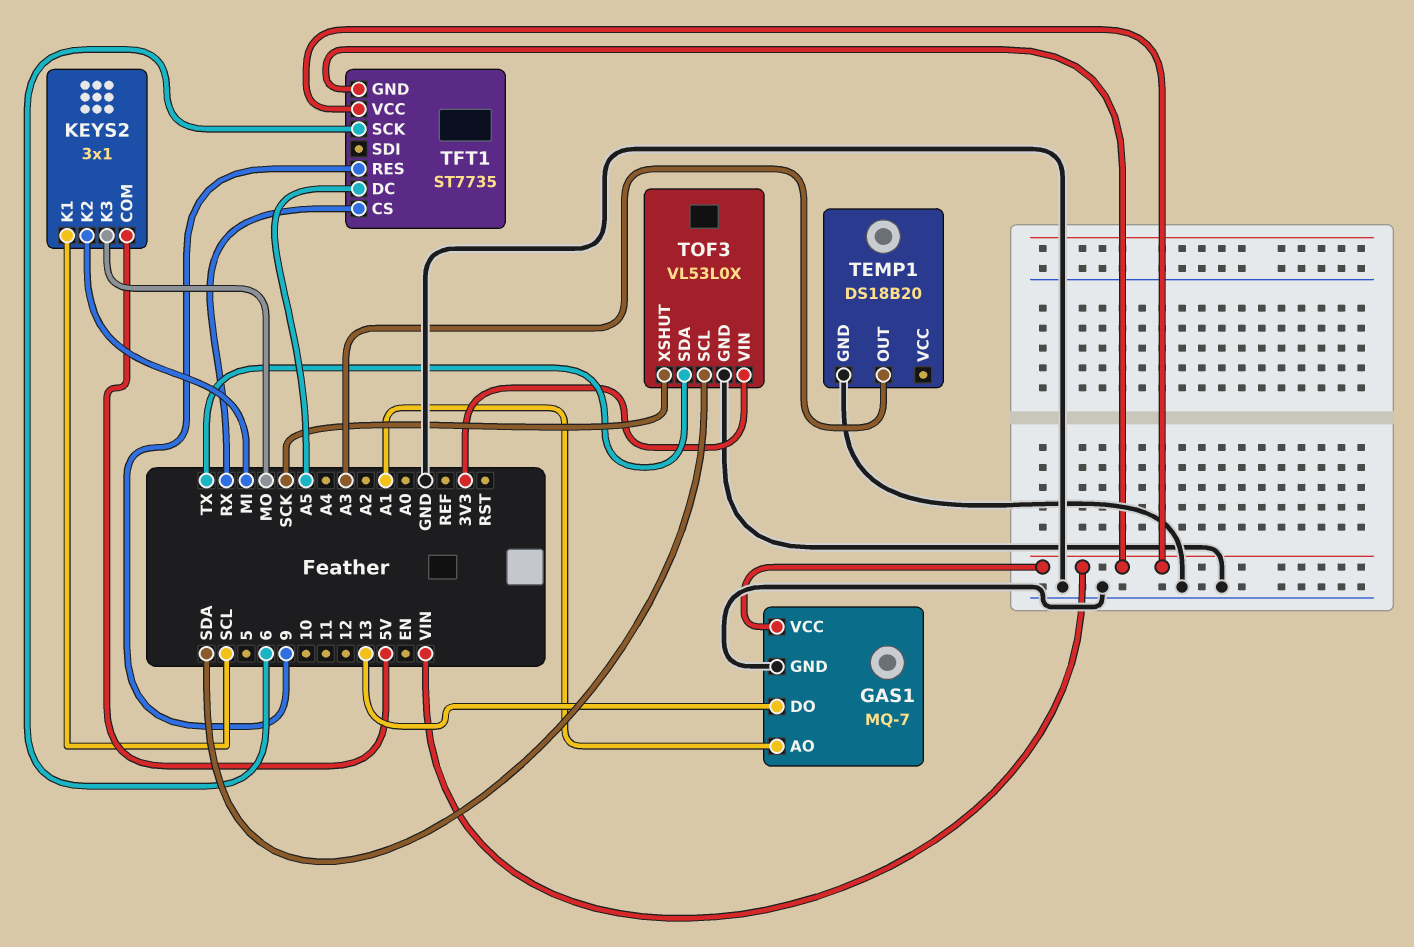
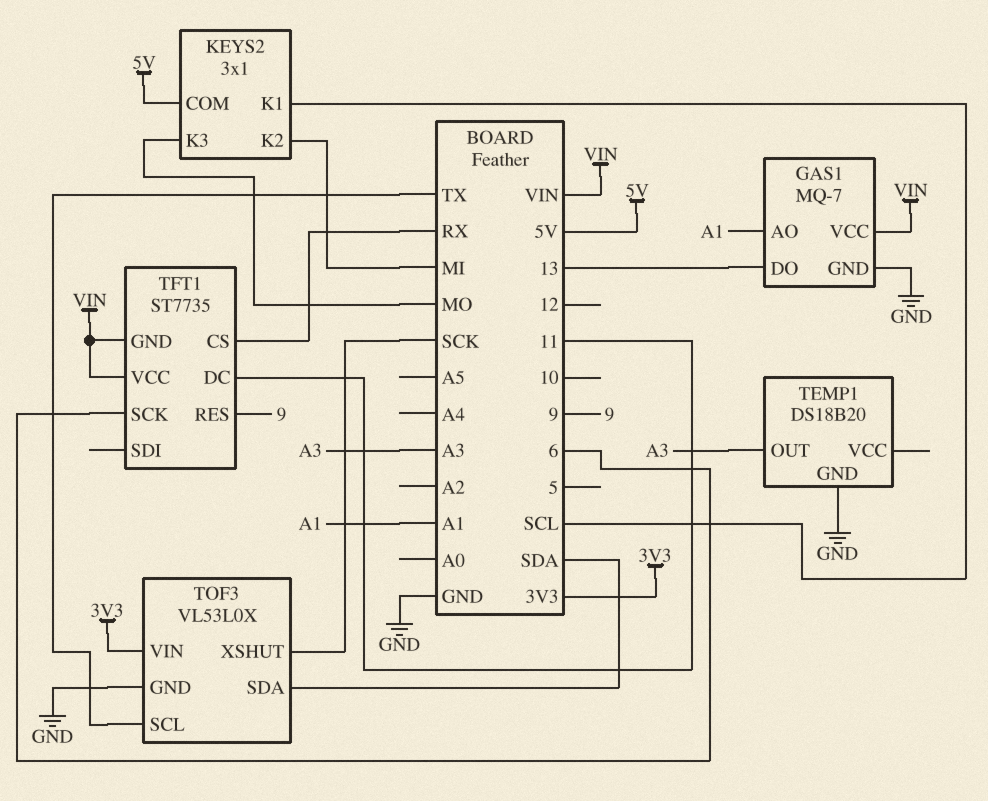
TFT1 pin DC: A5 -> 11
TOF3 pin SCL: SDA -> TX
TOF3 pin SDA: TX -> SDA

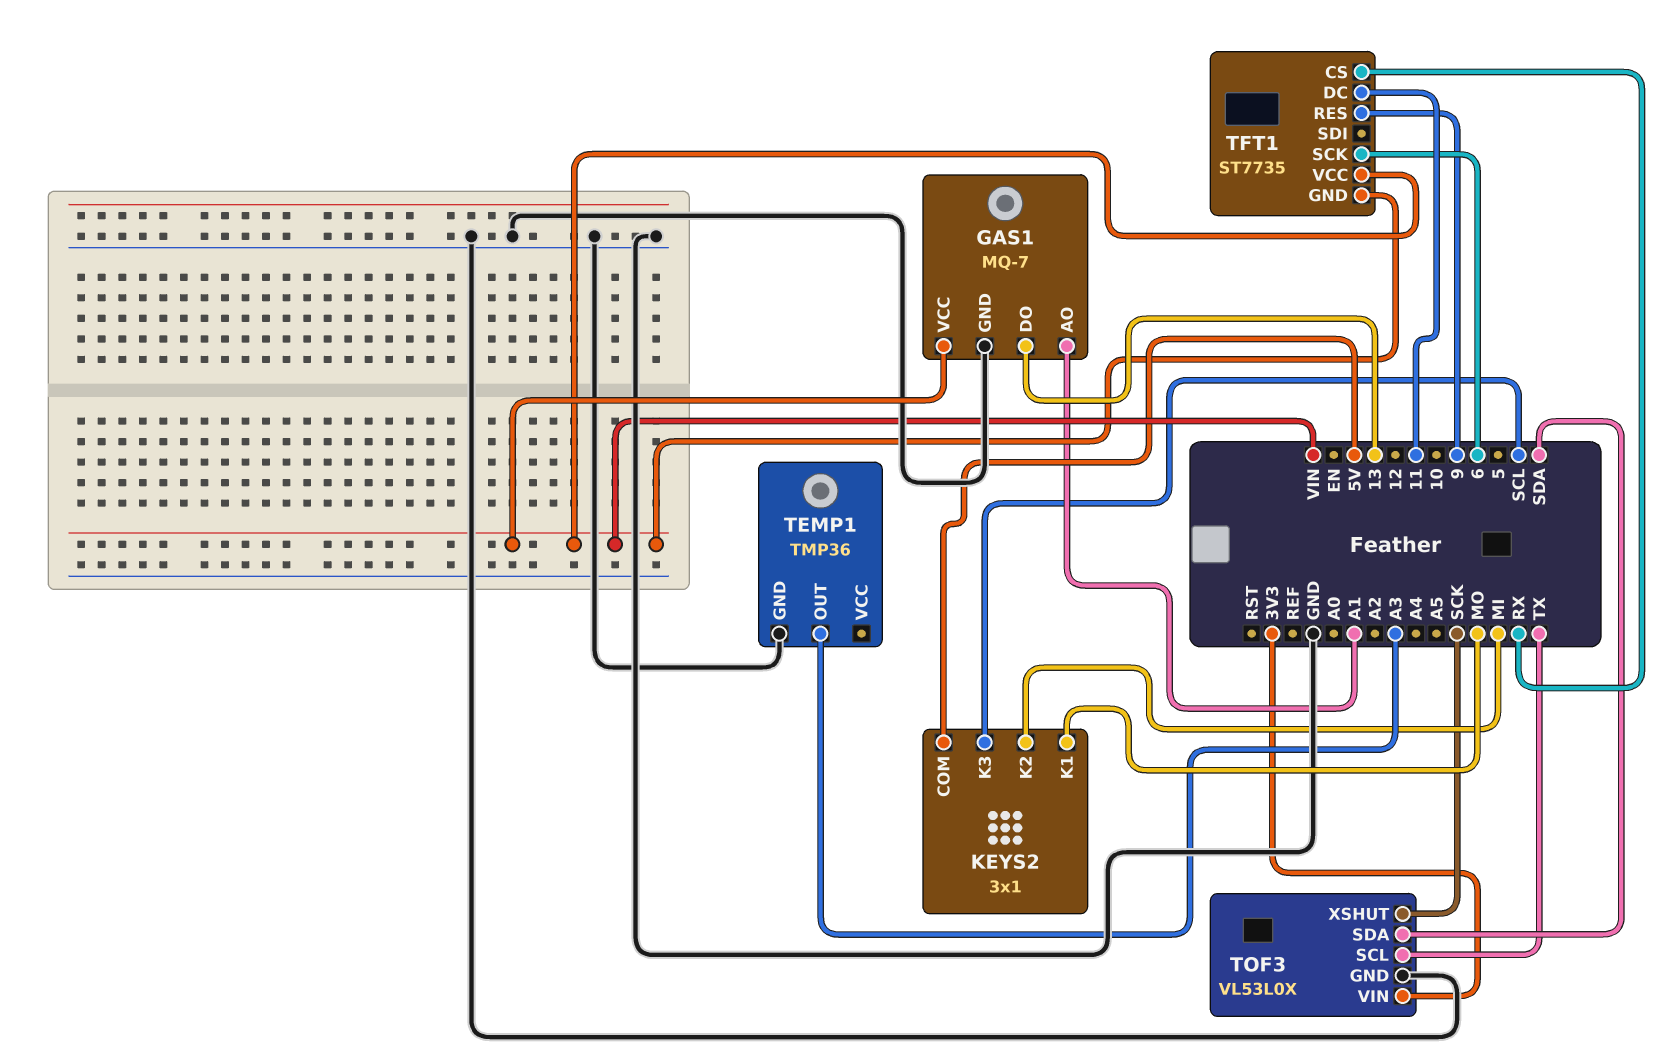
KEYS2 pin K1: SCL -> MO
KEYS2 pin K3: MO -> SCL
TEMP1: DS18B20 -> TMP36

